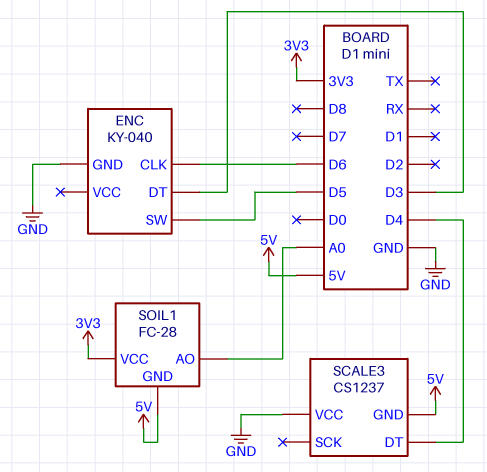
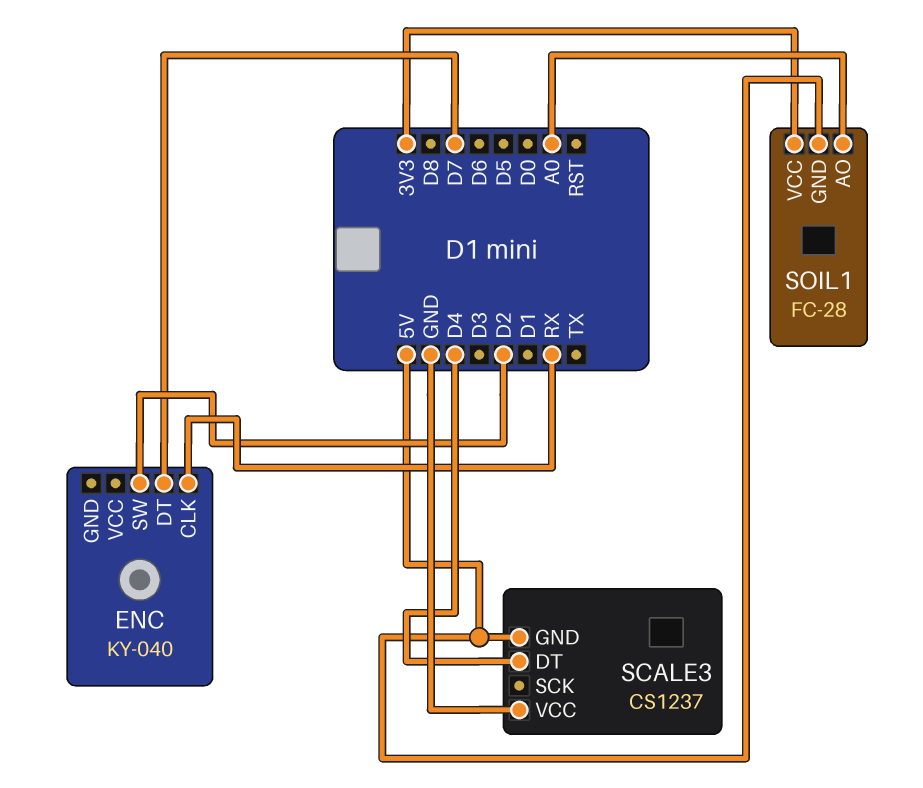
ENC pin CLK: D6 -> RX
ENC pin DT: D3 -> D7
ENC pin GND: GND -> none
ENC pin SW: D5 -> D2

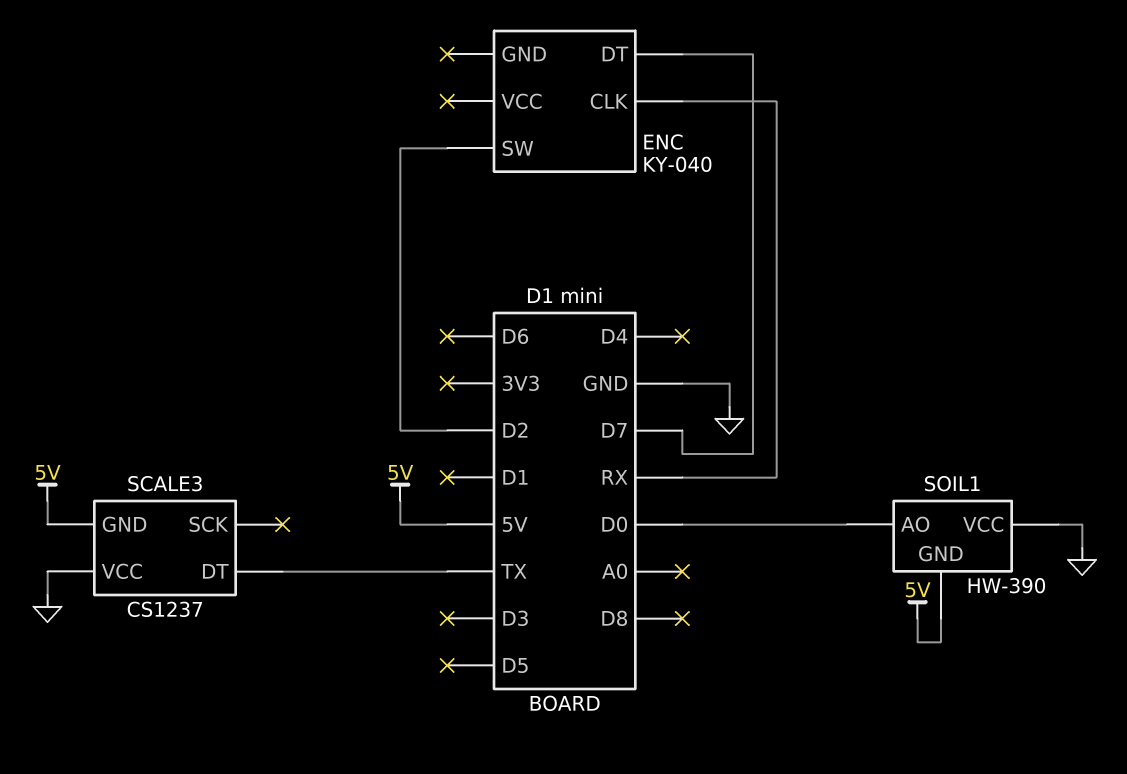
SCALE3 pin DT: D4 -> TX
SOIL1: FC-28 -> HW-390
SOIL1 pin AO: A0 -> D0
SOIL1 pin VCC: 3V3 -> GND

